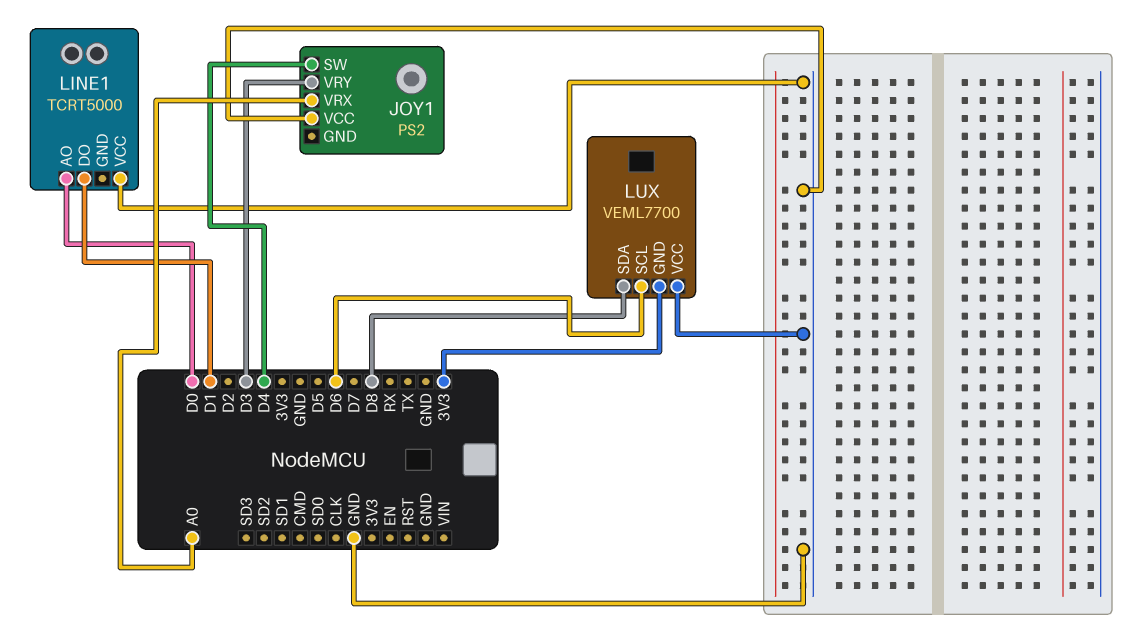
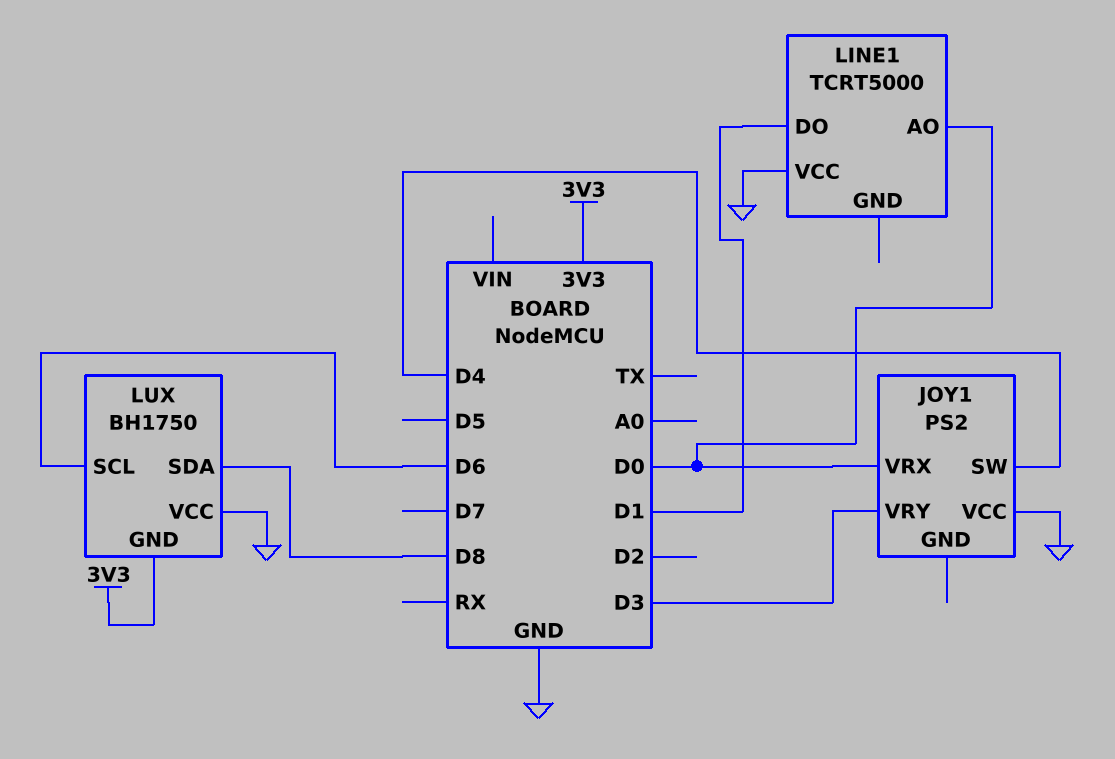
JOY1 pin VRX: A0 -> D0
LUX: VEML7700 -> BH1750

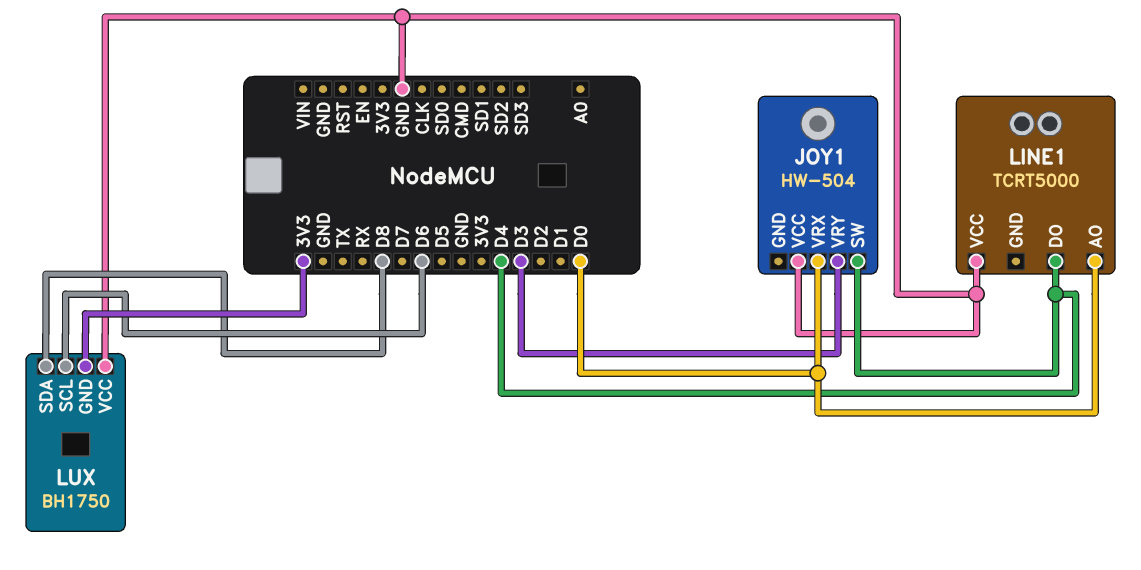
JOY1: PS2 -> HW-504
LINE1 pin DO: D1 -> D4

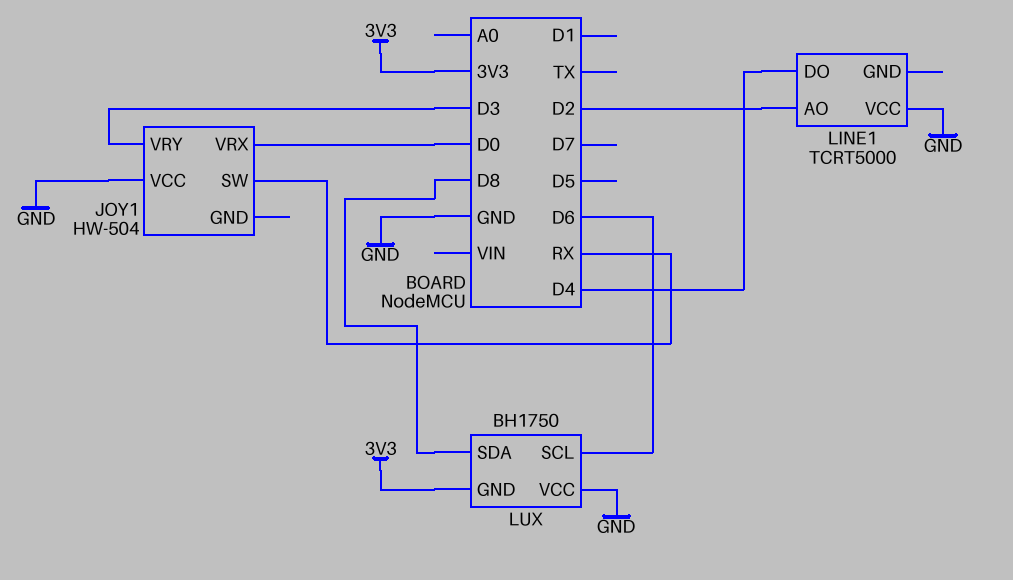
JOY1 pin SW: D4 -> RX
LINE1 pin AO: D0 -> D2

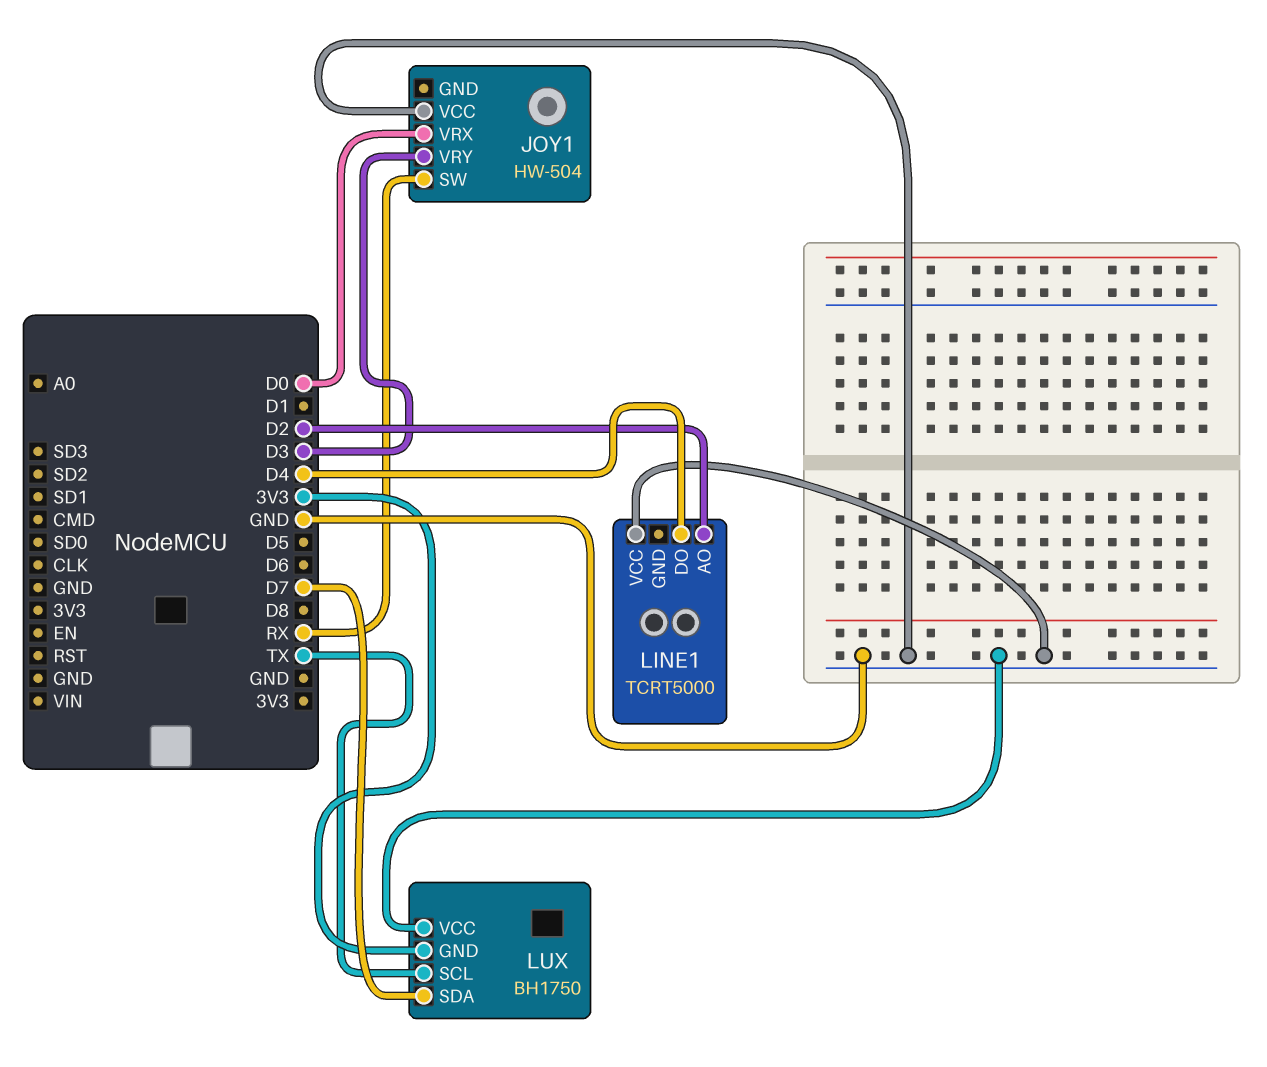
LUX pin SCL: D6 -> TX
LUX pin SDA: D8 -> D7

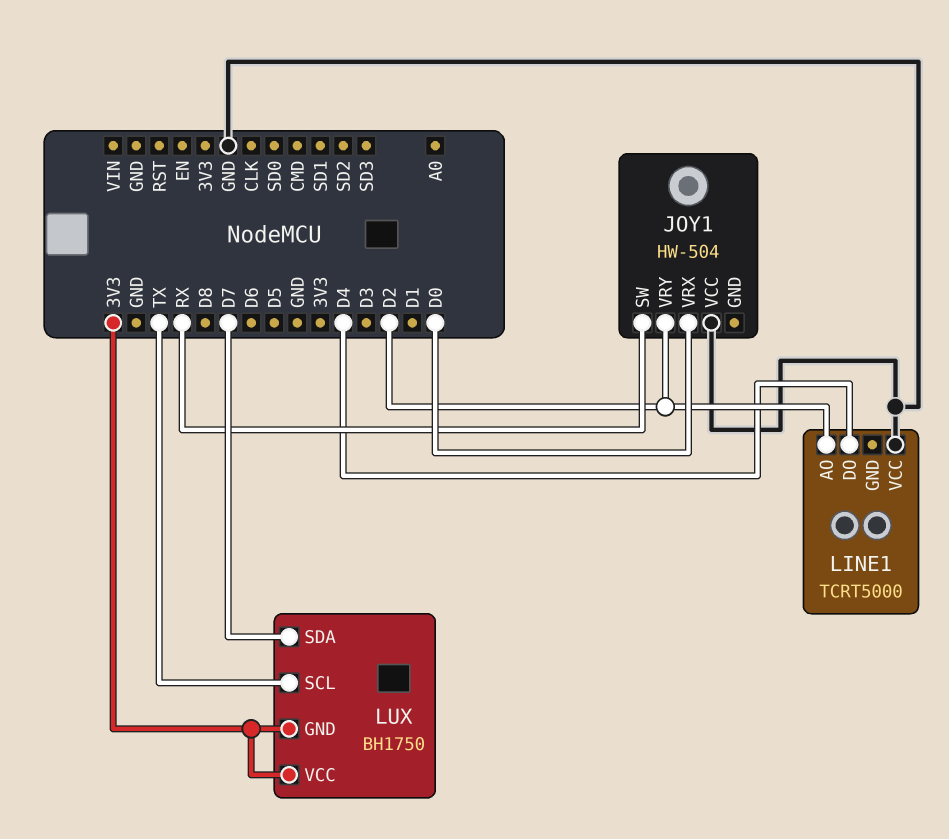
JOY1 pin VRY: D3 -> D2
LUX pin VCC: GND -> 3V3

